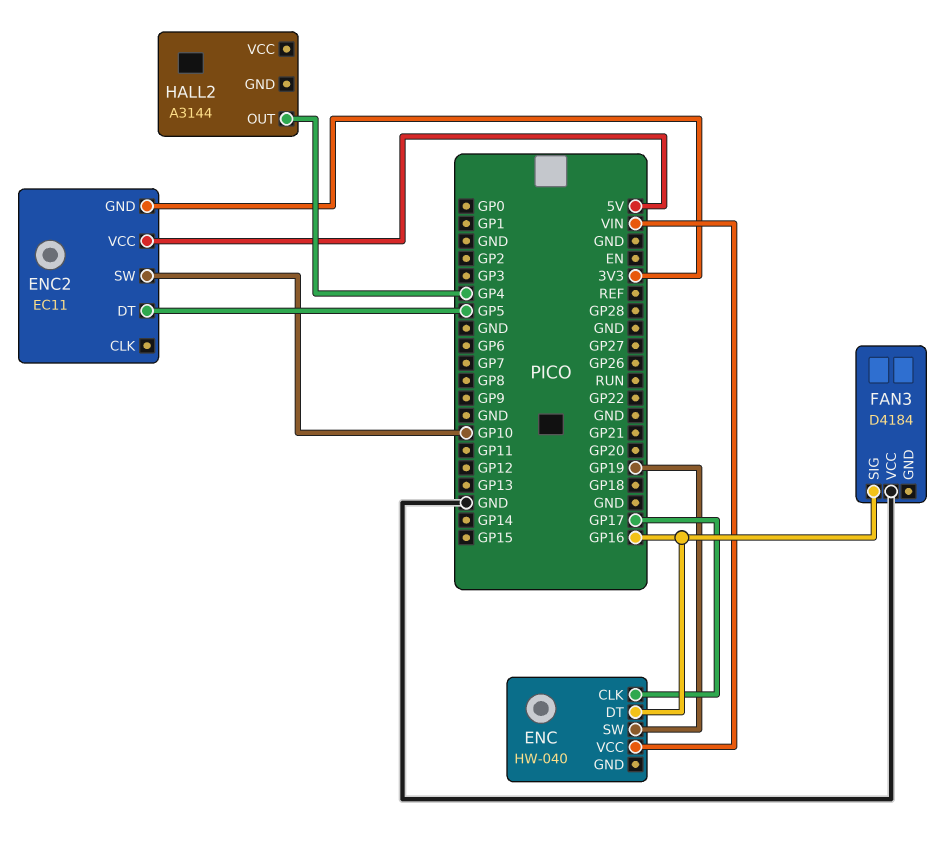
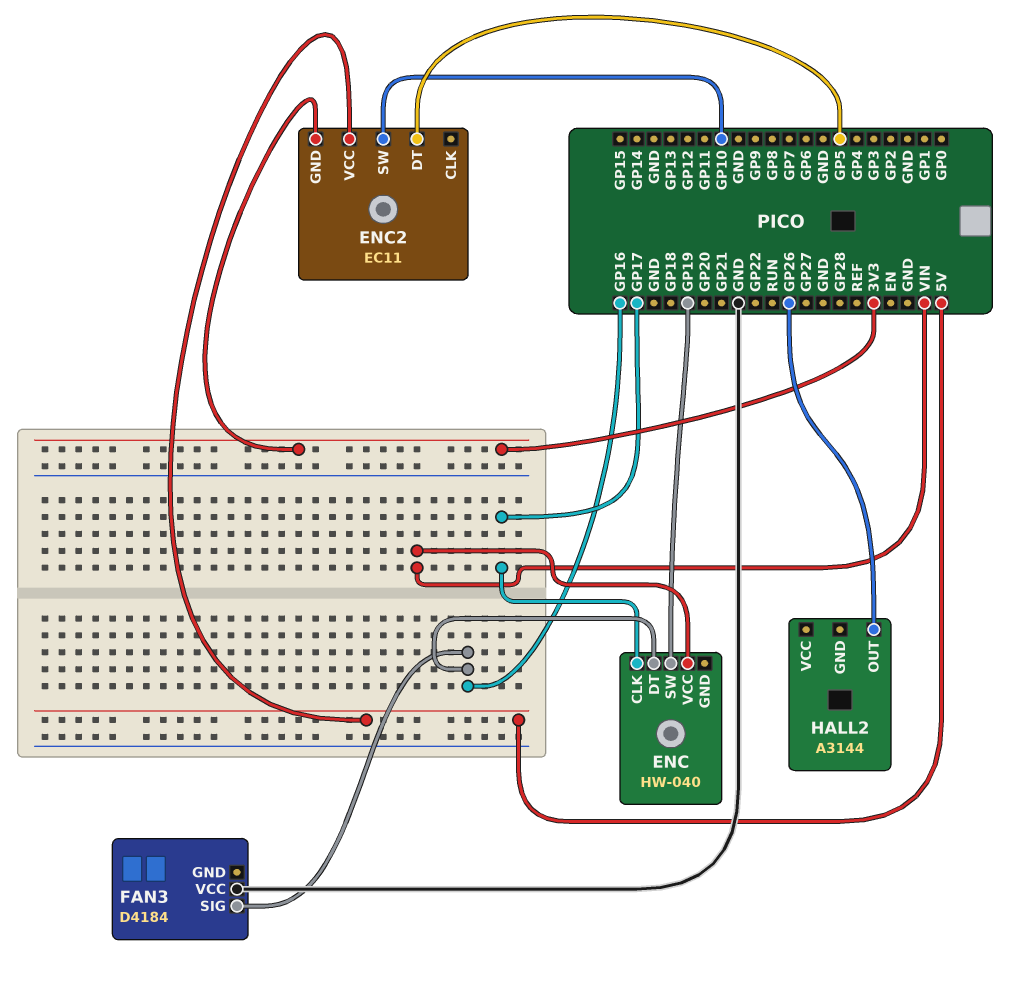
HALL2 pin OUT: GP4 -> GP26

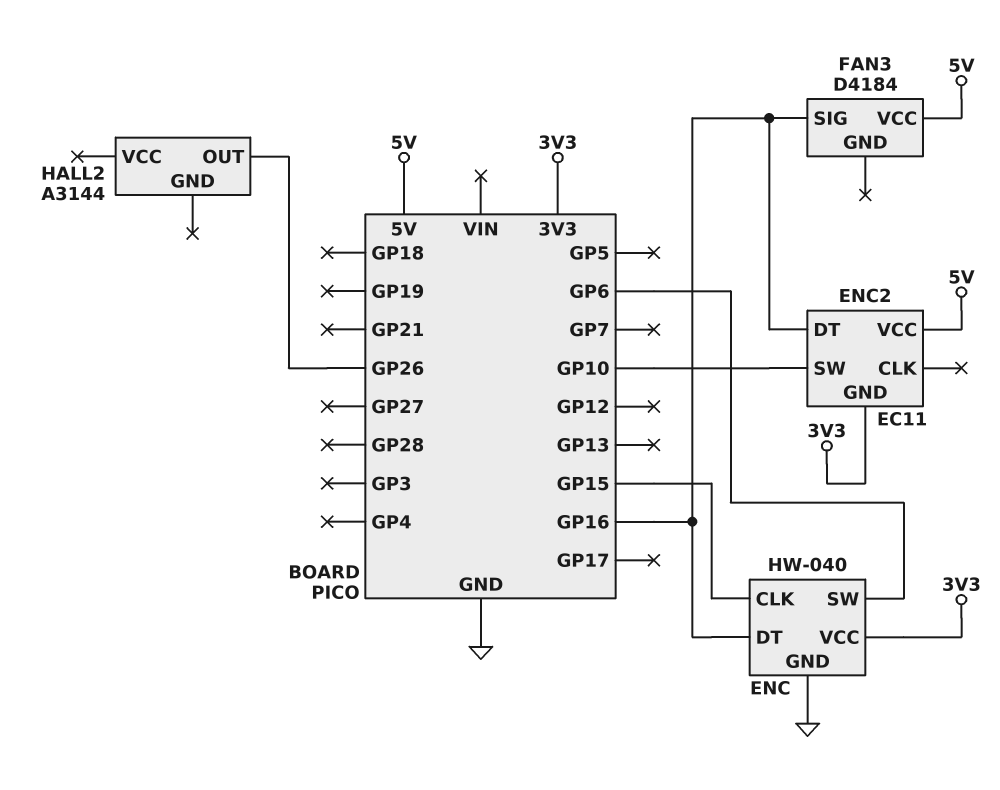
ENC pin CLK: GP17 -> GP15
ENC pin GND: none -> GND
ENC pin SW: GP19 -> GP6
ENC pin VCC: VIN -> 3V3
ENC2 pin DT: GP5 -> GP16
FAN3 pin VCC: GND -> 5V

